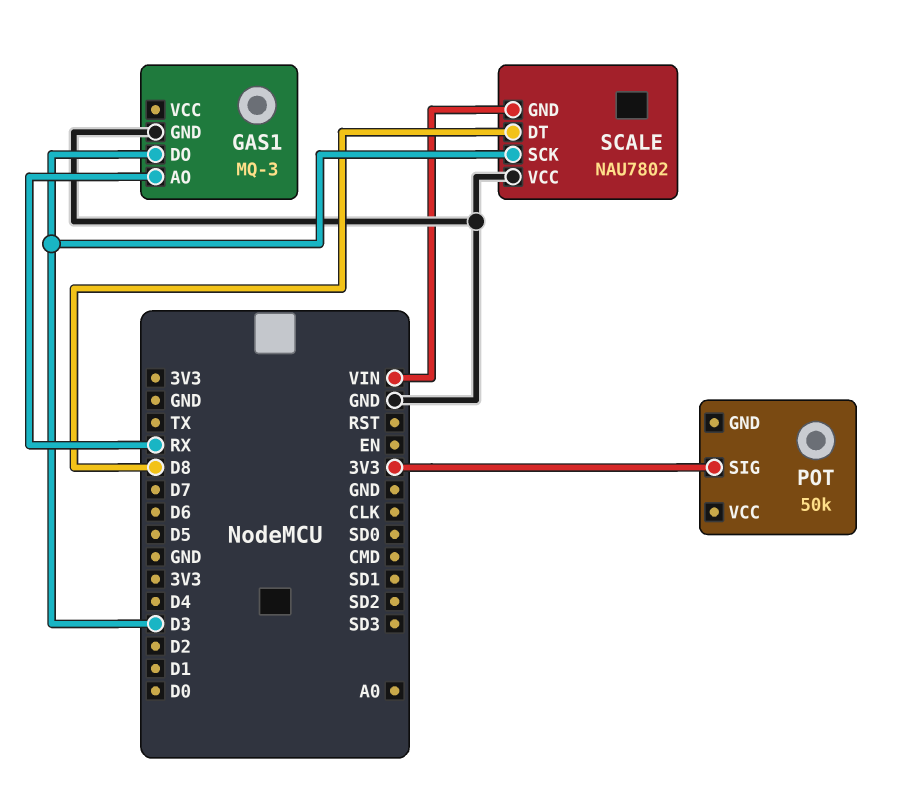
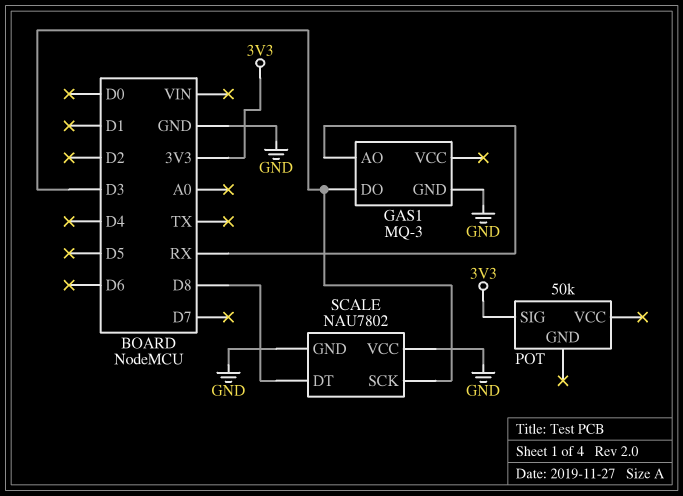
SCALE pin GND: VIN -> GND

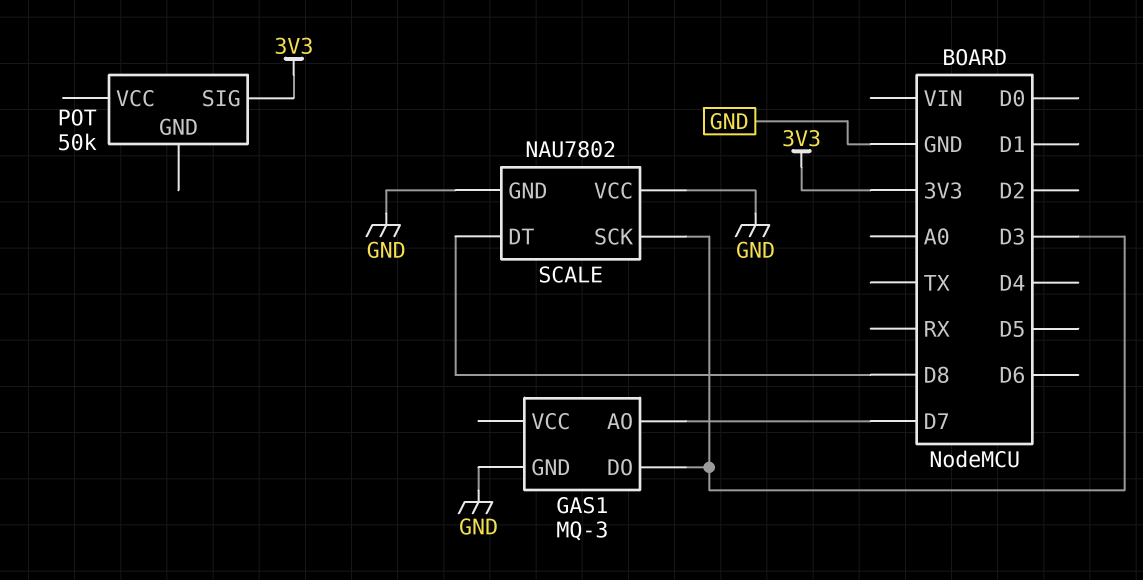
GAS1 pin AO: RX -> D7

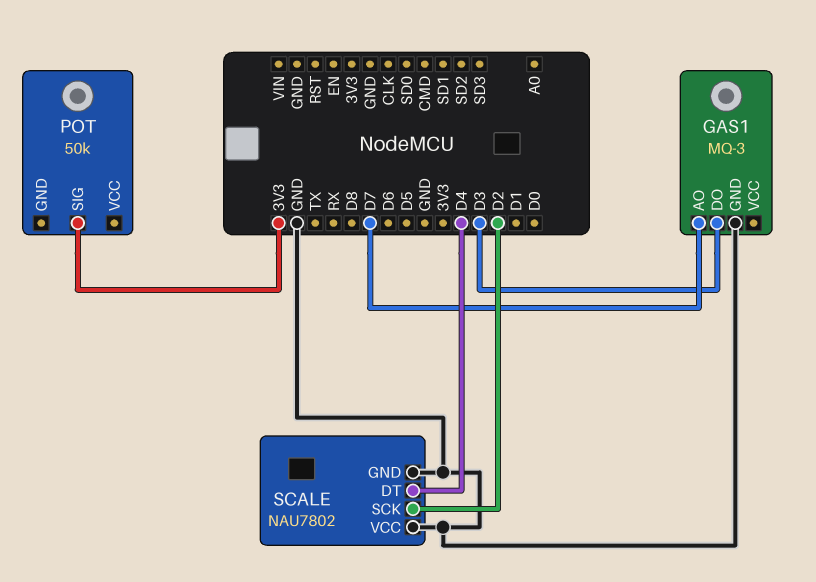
SCALE pin DT: D8 -> D4
SCALE pin SCK: D3 -> D2

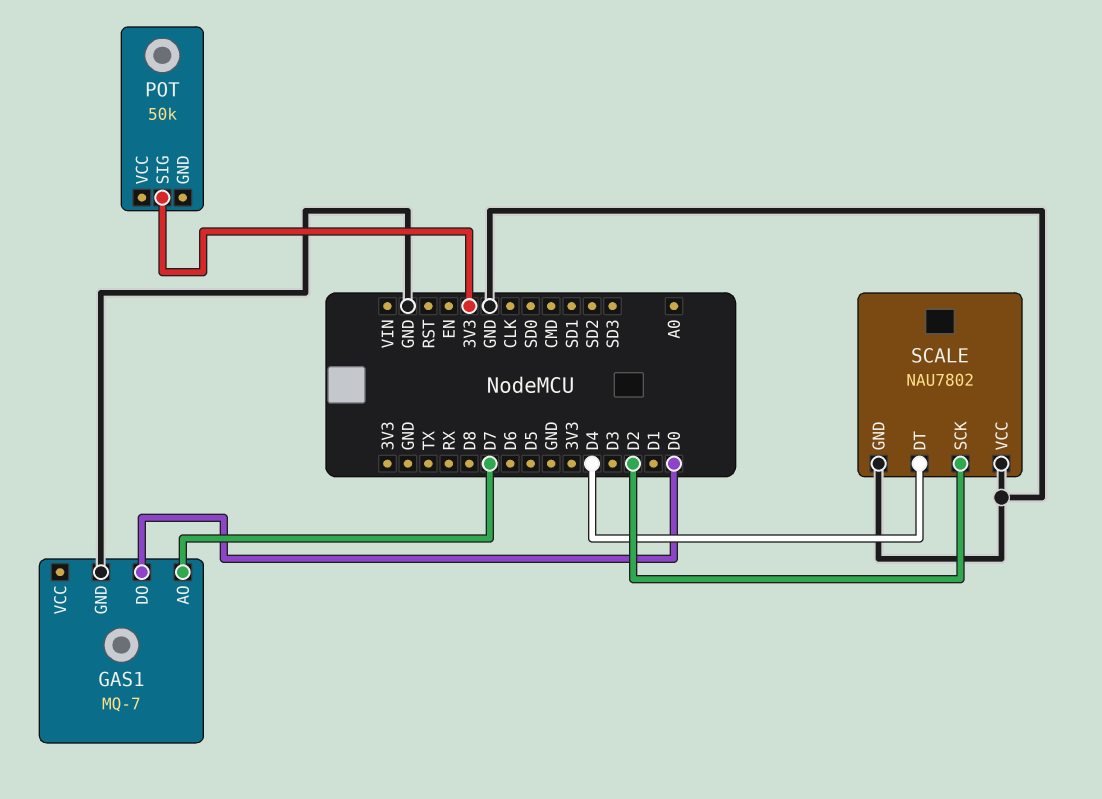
GAS1: MQ-3 -> MQ-7
GAS1 pin DO: D3 -> D0

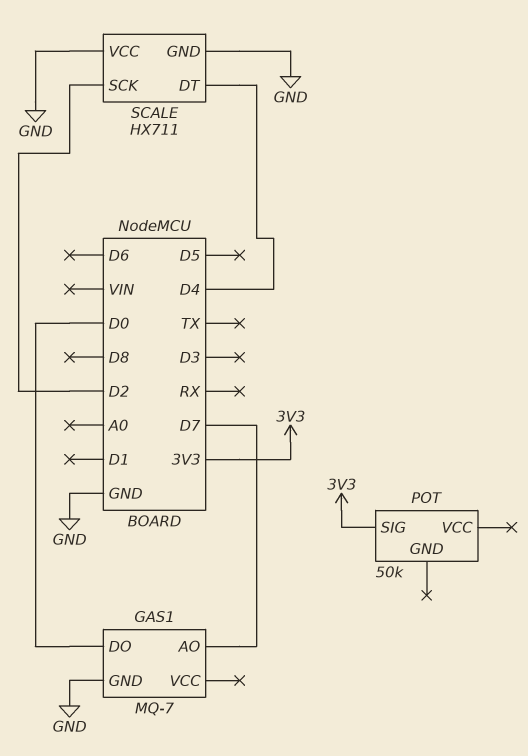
SCALE: NAU7802 -> HX711

